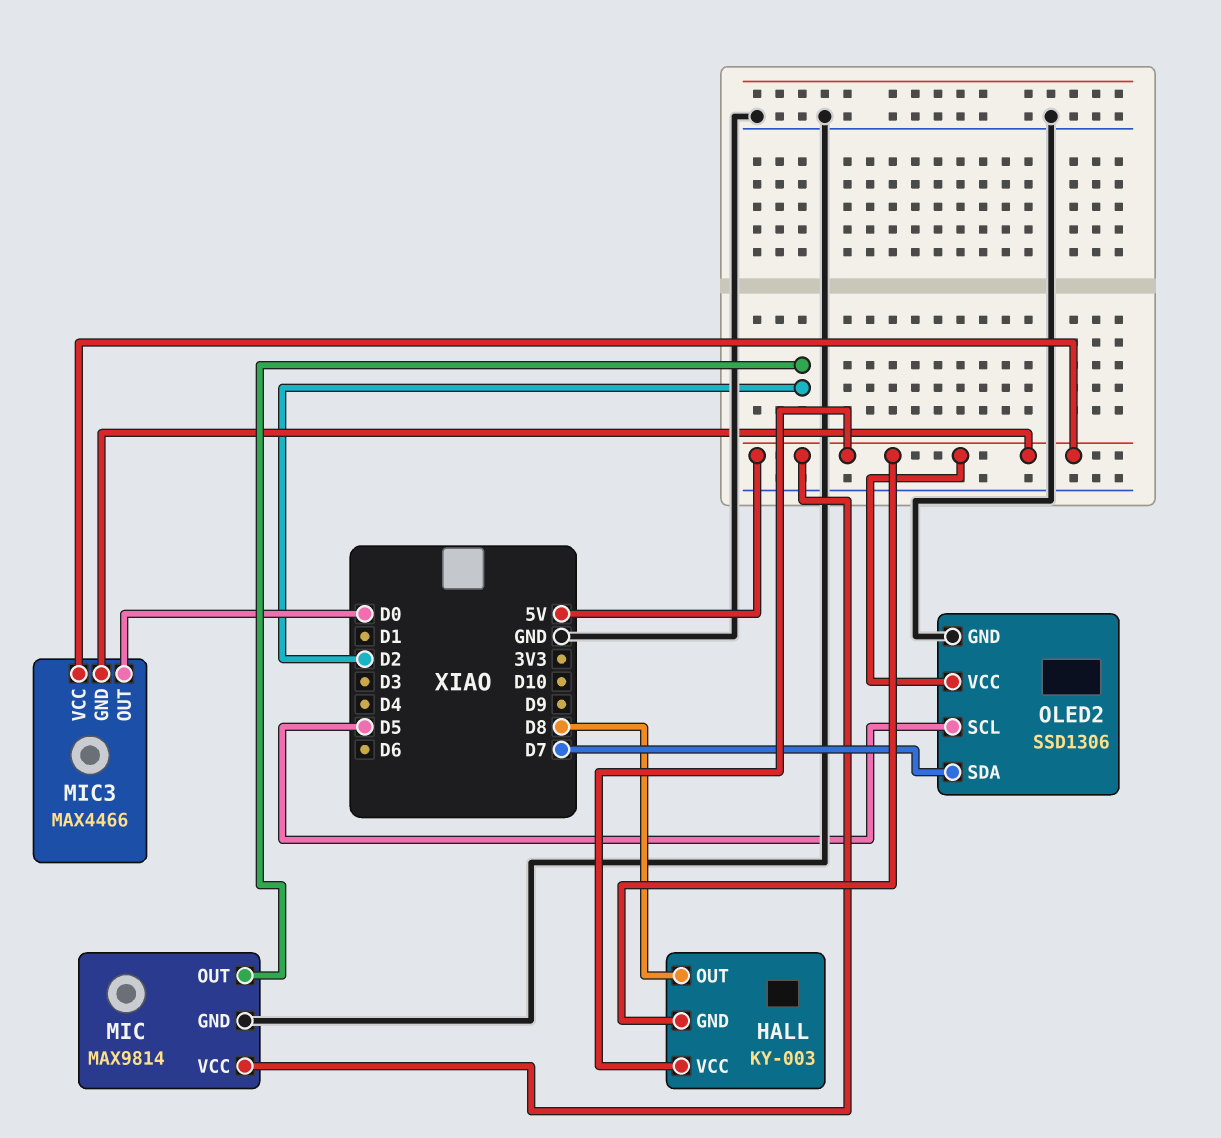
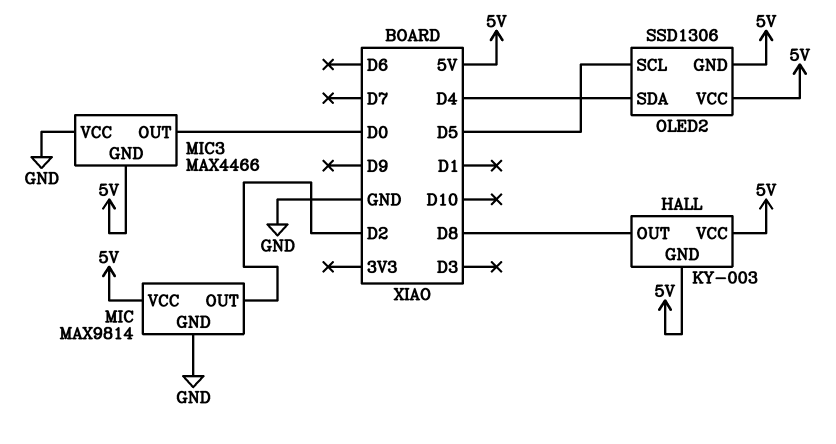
MIC3 pin VCC: 5V -> GND
OLED2 pin GND: GND -> 5V
OLED2 pin SDA: D7 -> D4

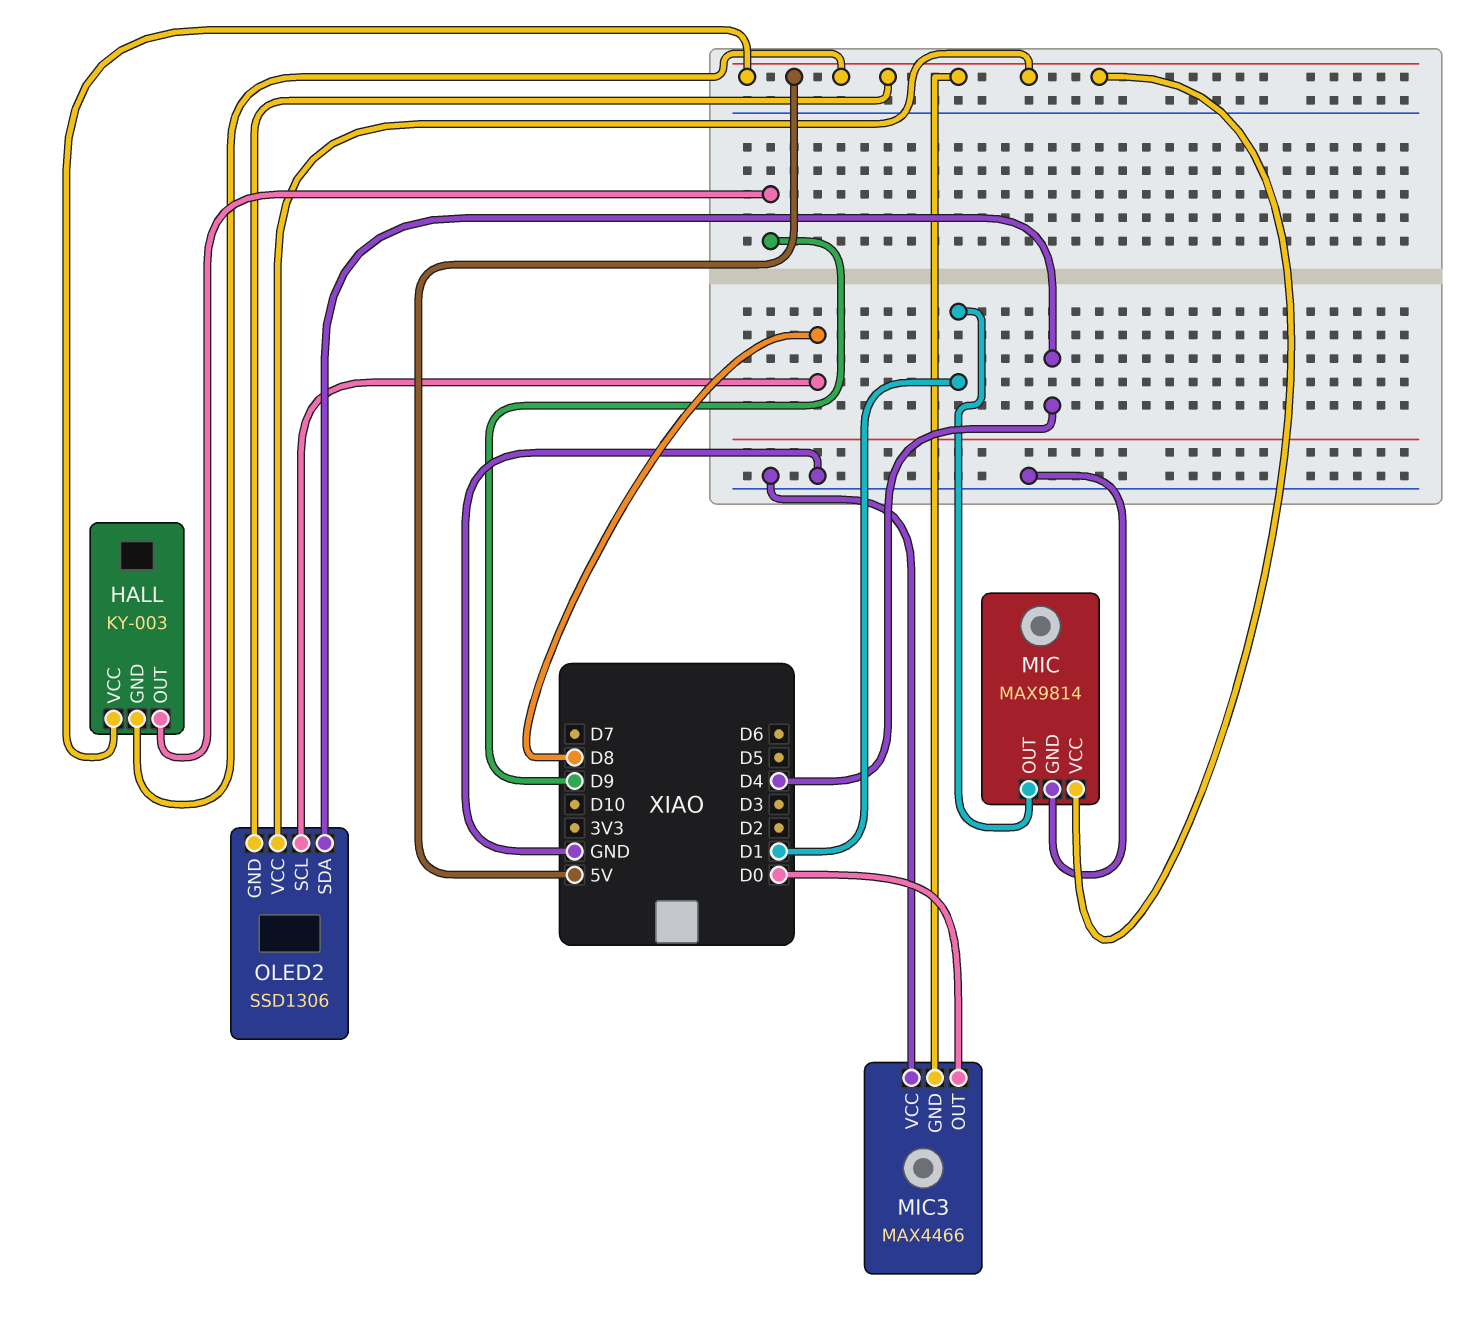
HALL pin OUT: D8 -> D9
MIC pin OUT: D2 -> D1
OLED2 pin SCL: D5 -> D8

